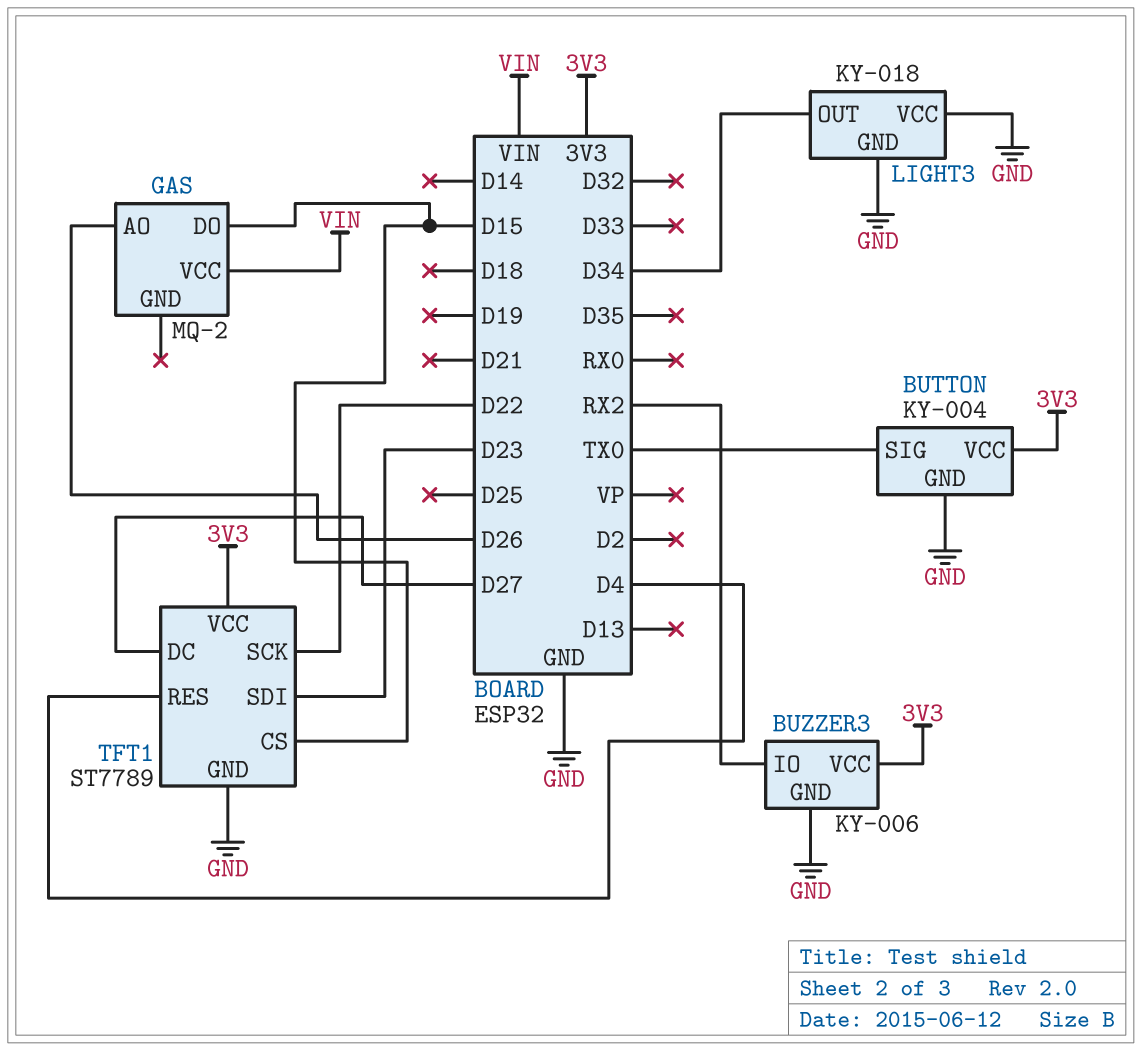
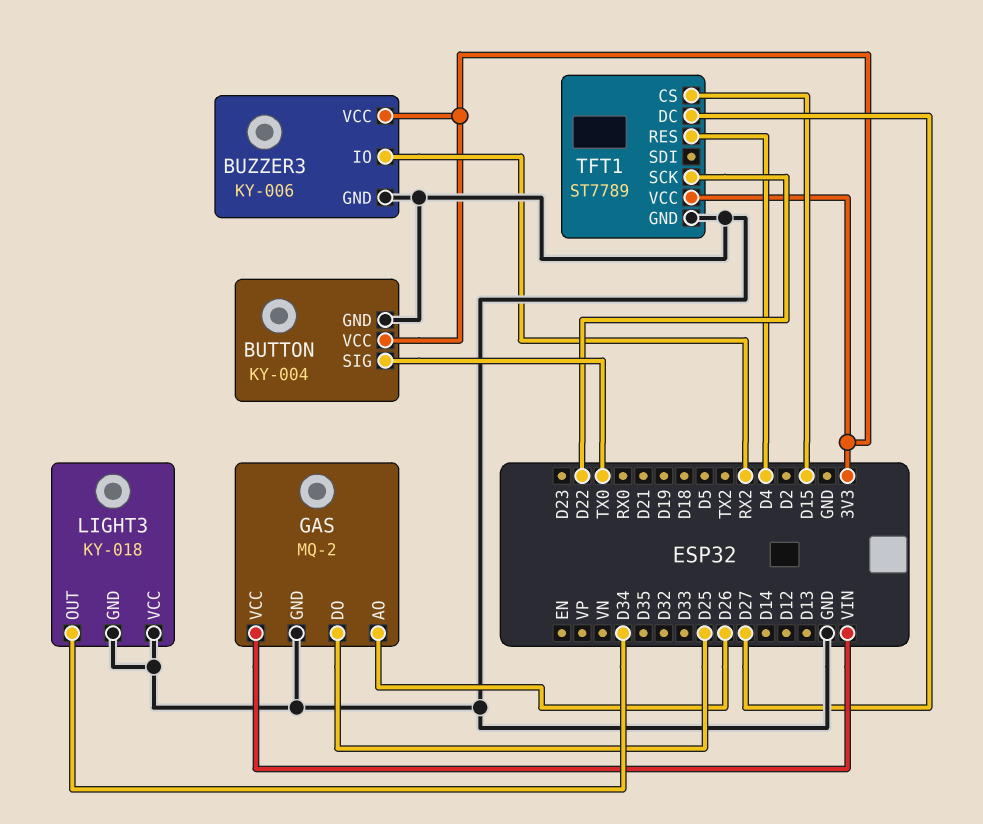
GAS pin DO: D15 -> D25
GAS pin GND: none -> GND
TFT1 pin SDI: D23 -> none

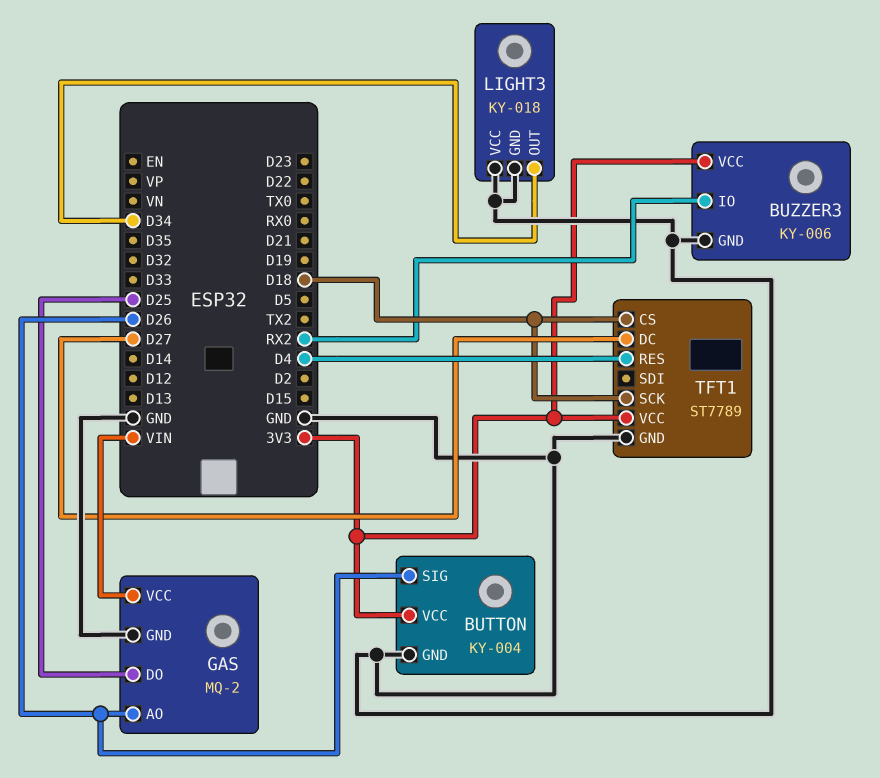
BUTTON pin SIG: TX0 -> D26
TFT1 pin CS: D15 -> D18
TFT1 pin SCK: D22 -> D18

